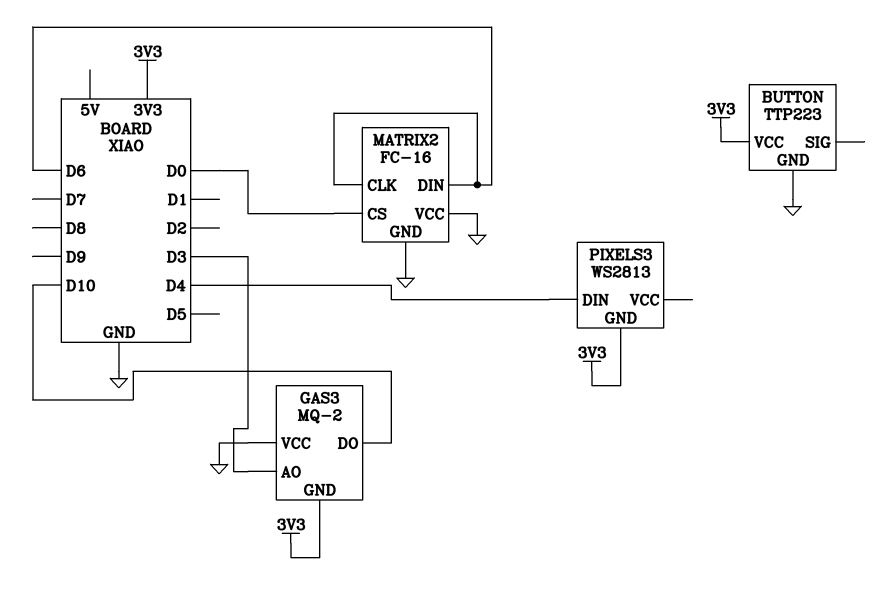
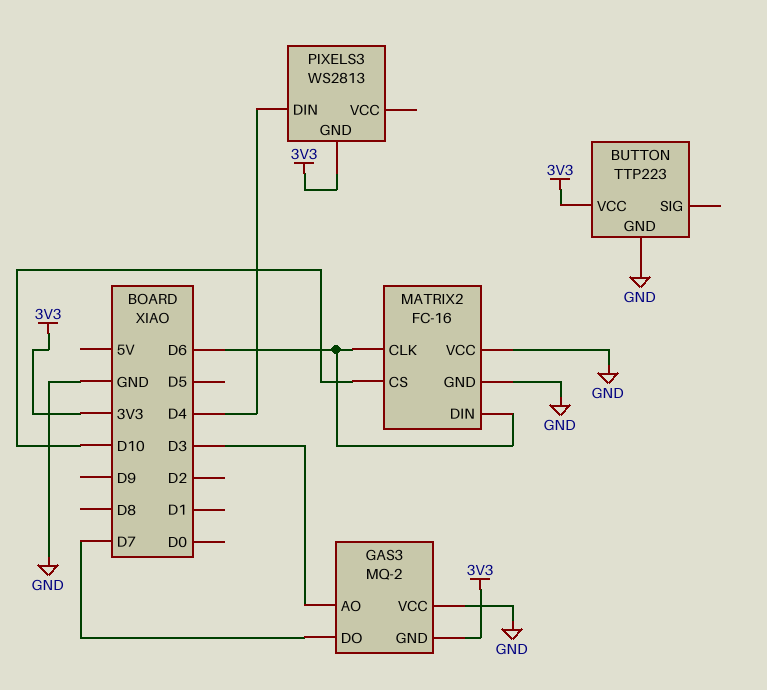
GAS3 pin DO: D10 -> D7
MATRIX2 pin CS: D0 -> D10

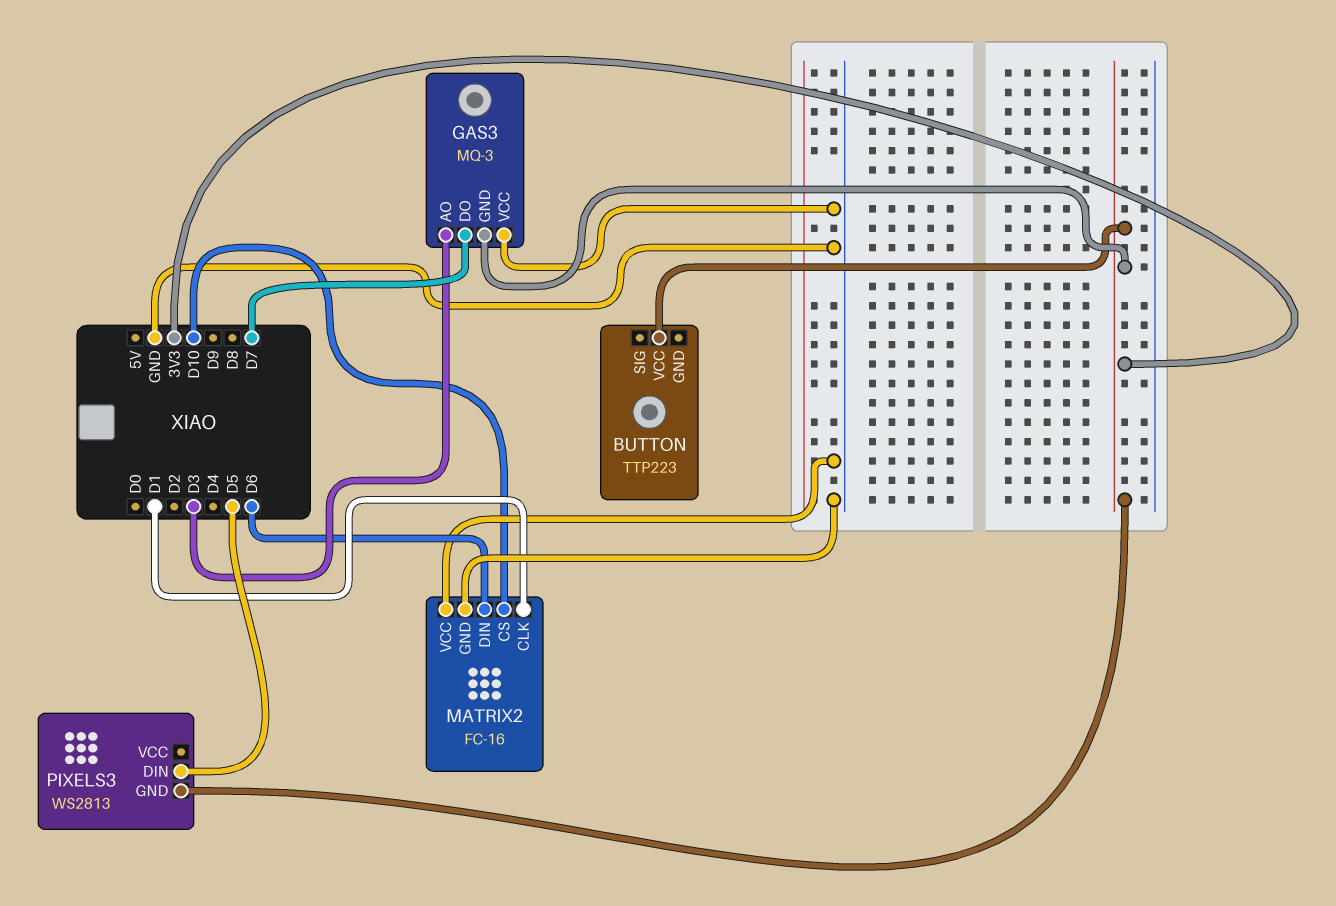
BUTTON pin GND: GND -> none
GAS3: MQ-2 -> MQ-3
MATRIX2 pin CLK: D6 -> D1
PIXELS3 pin DIN: D4 -> D5

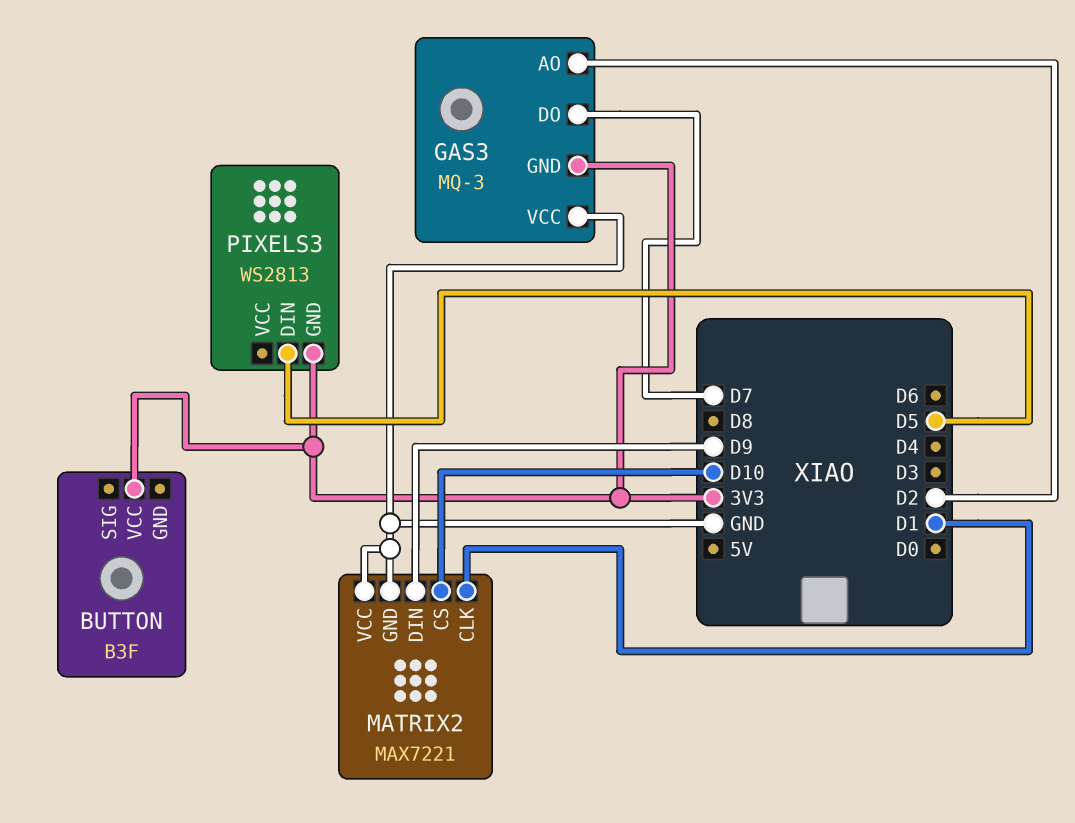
BUTTON: TTP223 -> B3F
GAS3 pin AO: D3 -> D2
MATRIX2: FC-16 -> MAX7221
MATRIX2 pin DIN: D6 -> D9

